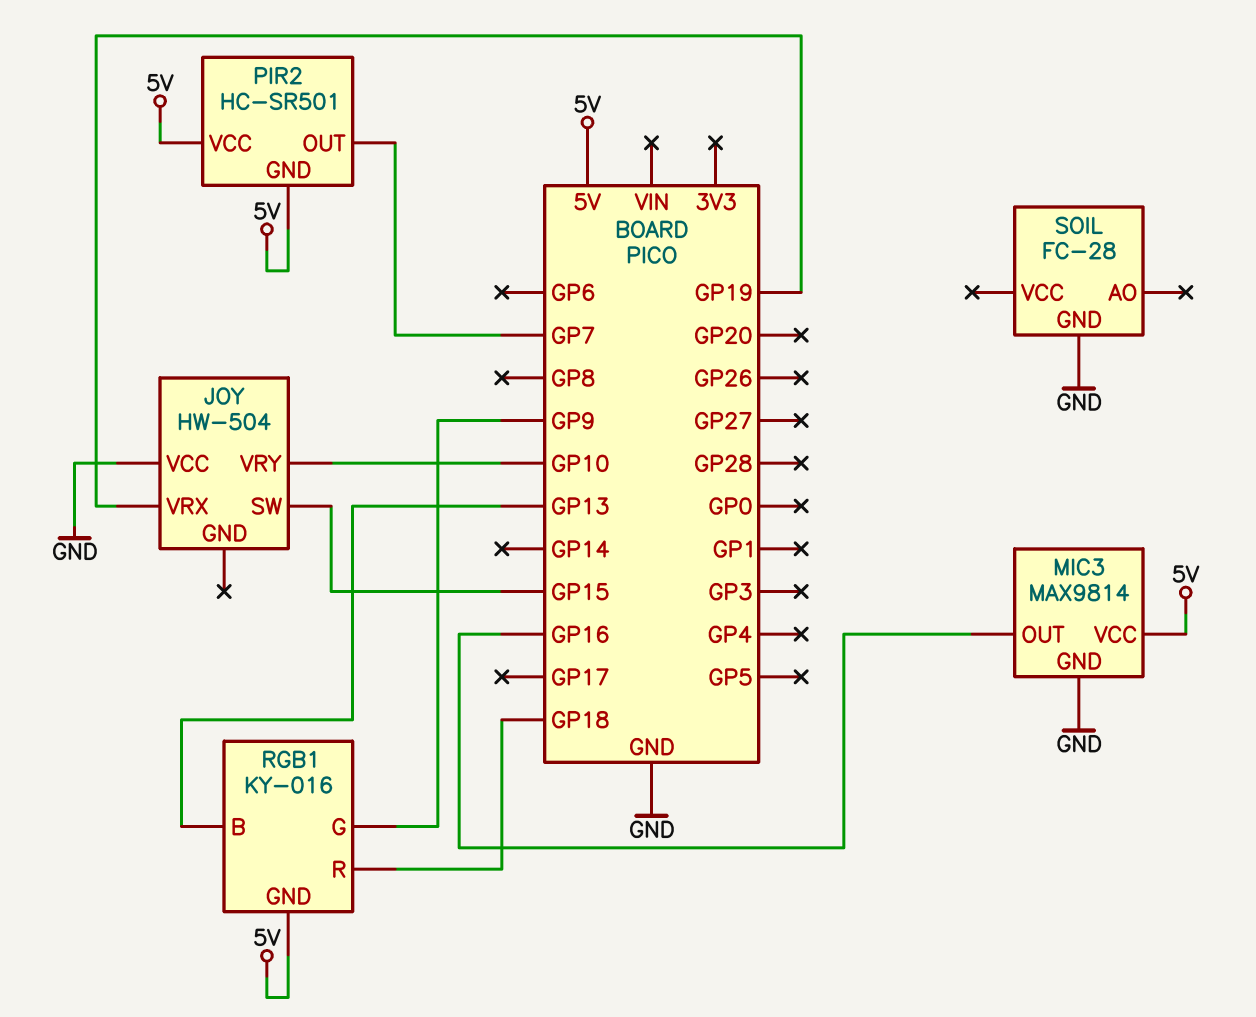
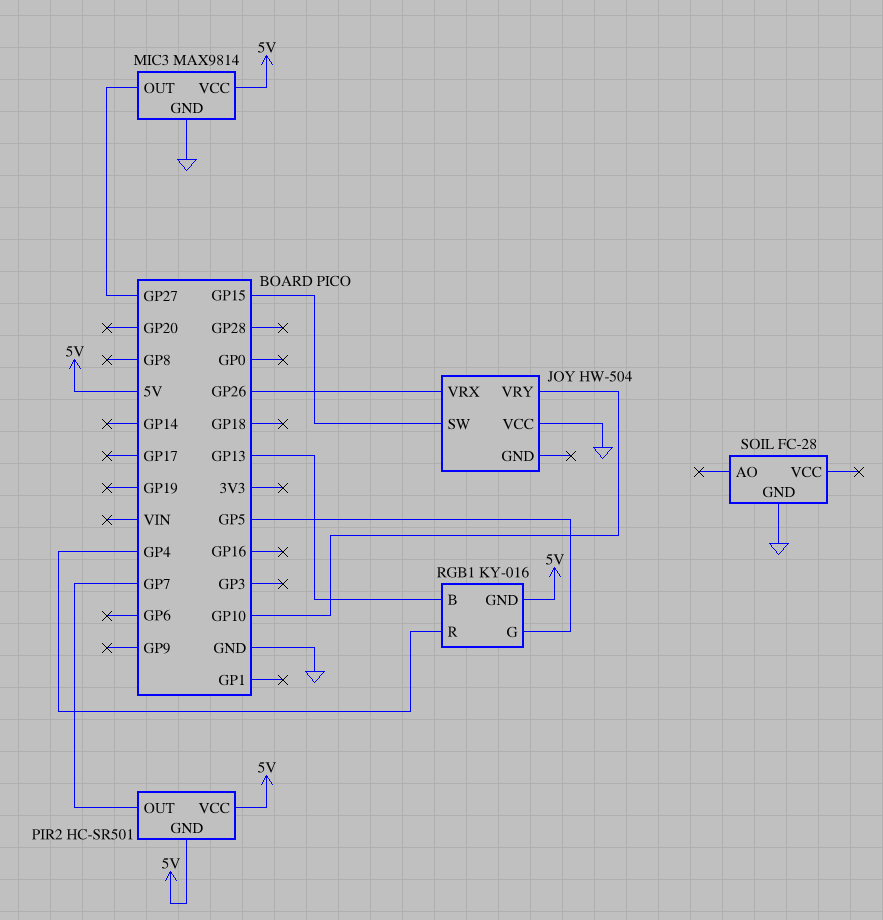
JOY pin VRX: GP19 -> GP26
MIC3 pin OUT: GP16 -> GP27
RGB1 pin G: GP9 -> GP5
RGB1 pin R: GP18 -> GP4

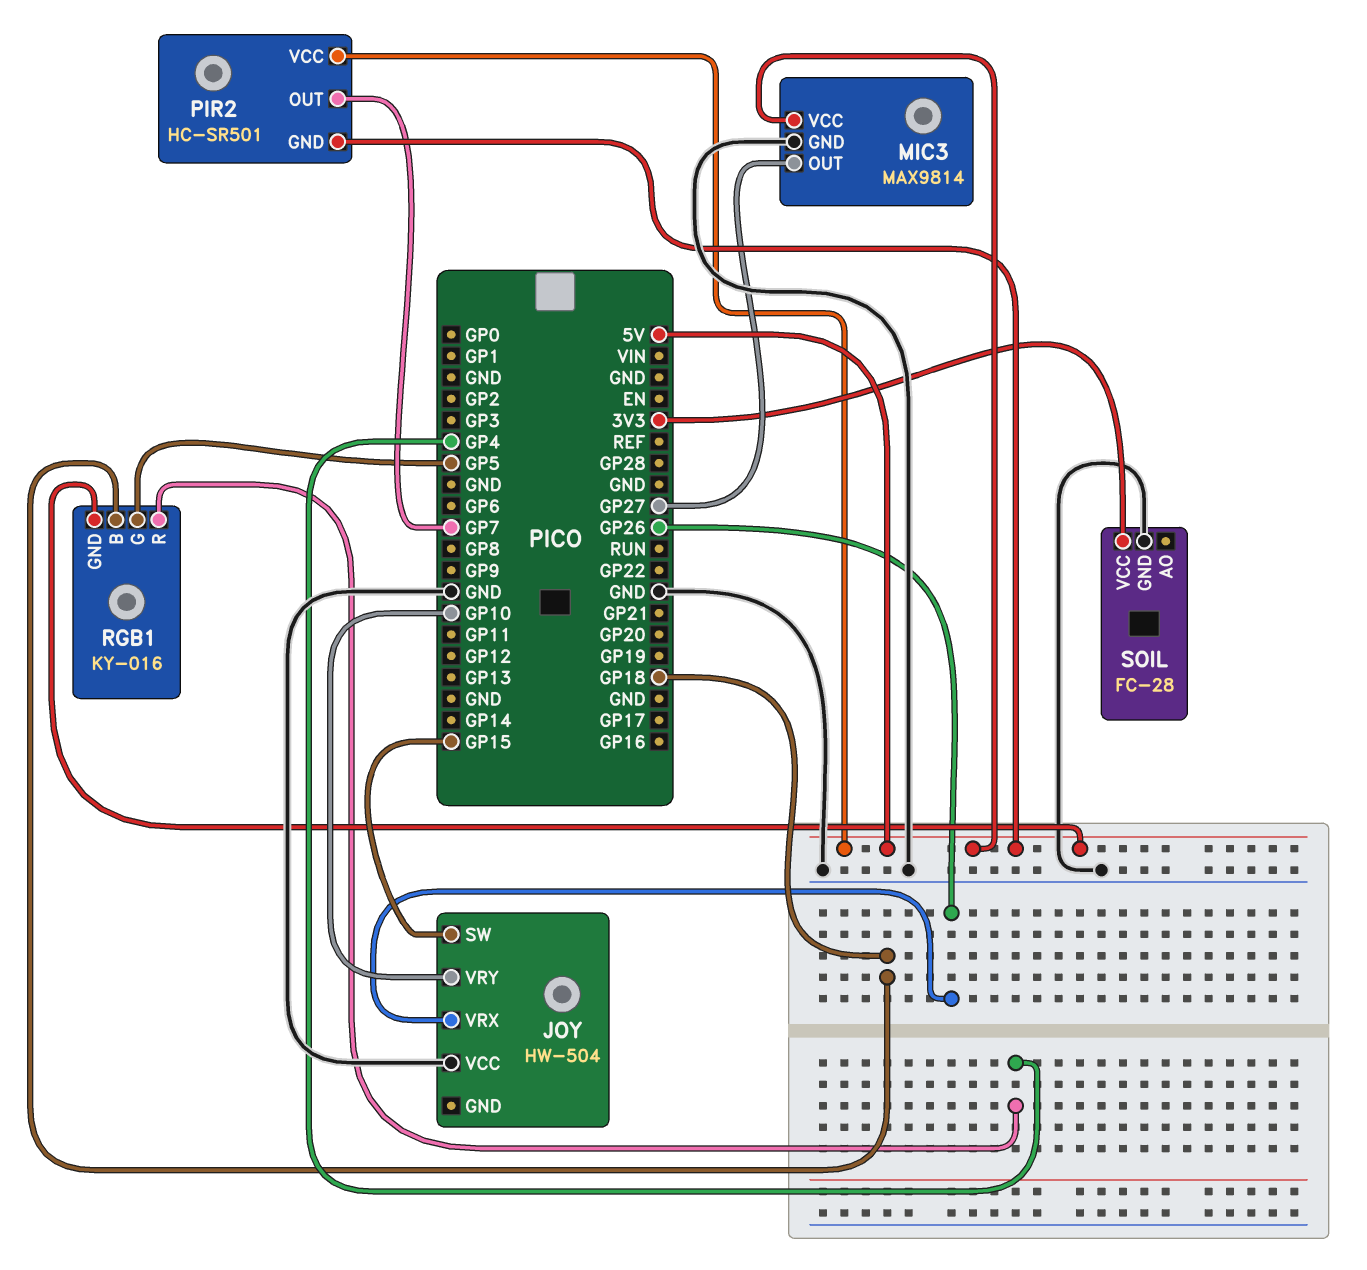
RGB1 pin B: GP13 -> GP18
SOIL pin VCC: none -> 3V3

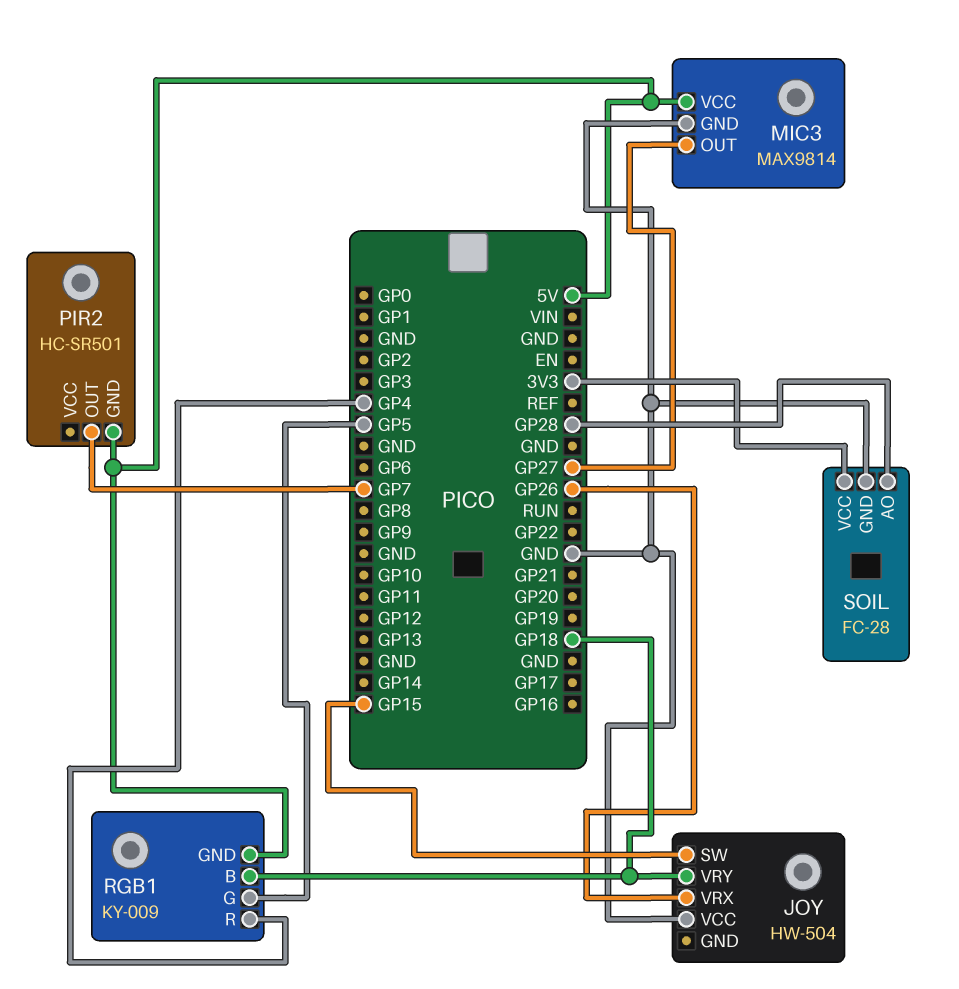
JOY pin VRY: GP10 -> GP18
PIR2 pin VCC: 5V -> none
RGB1: KY-016 -> KY-009
SOIL pin AO: none -> GP28

